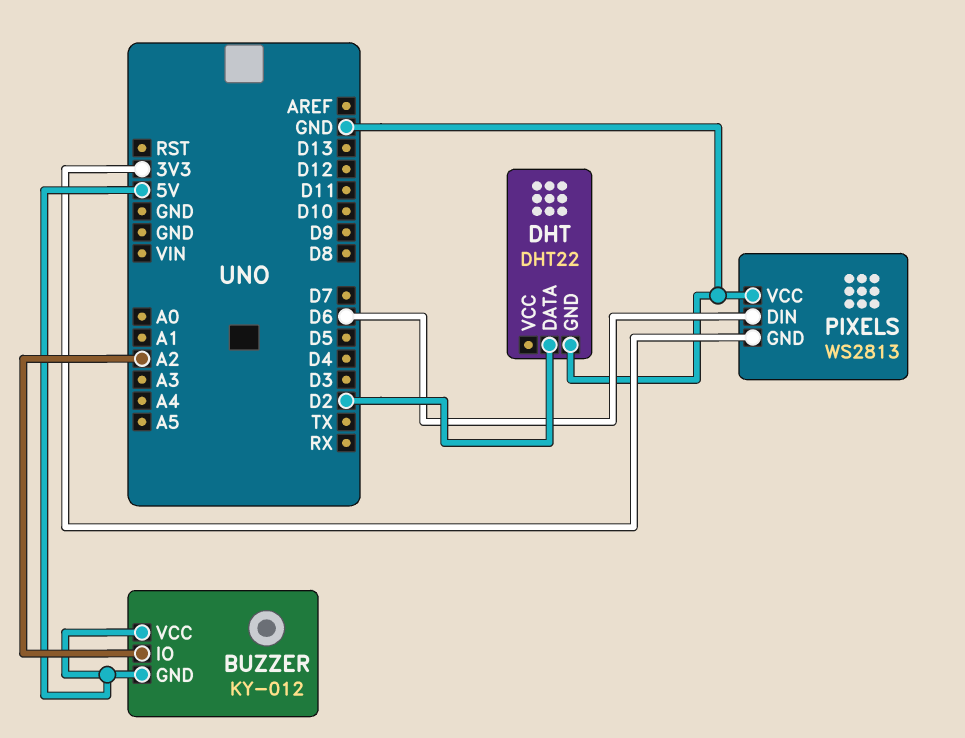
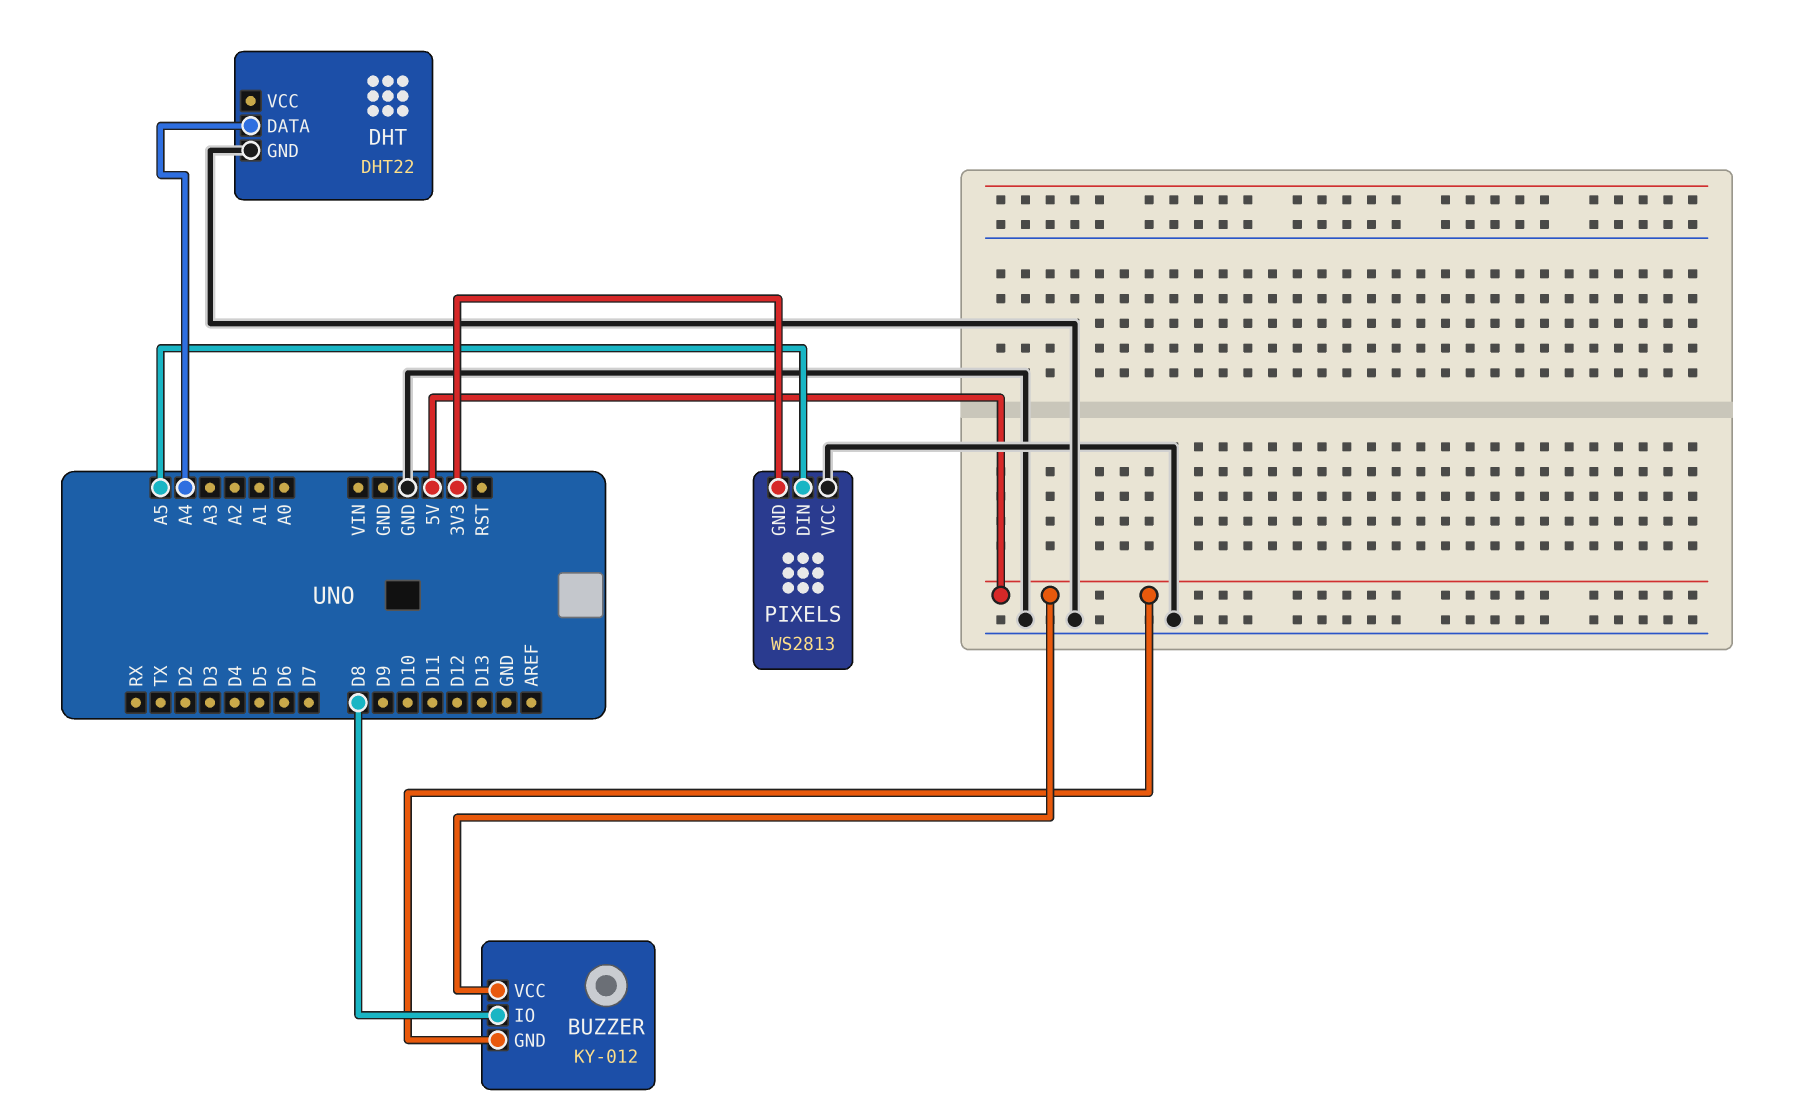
BUZZER pin IO: A2 -> D8
DHT pin DATA: D2 -> A4
PIXELS pin DIN: D6 -> A5

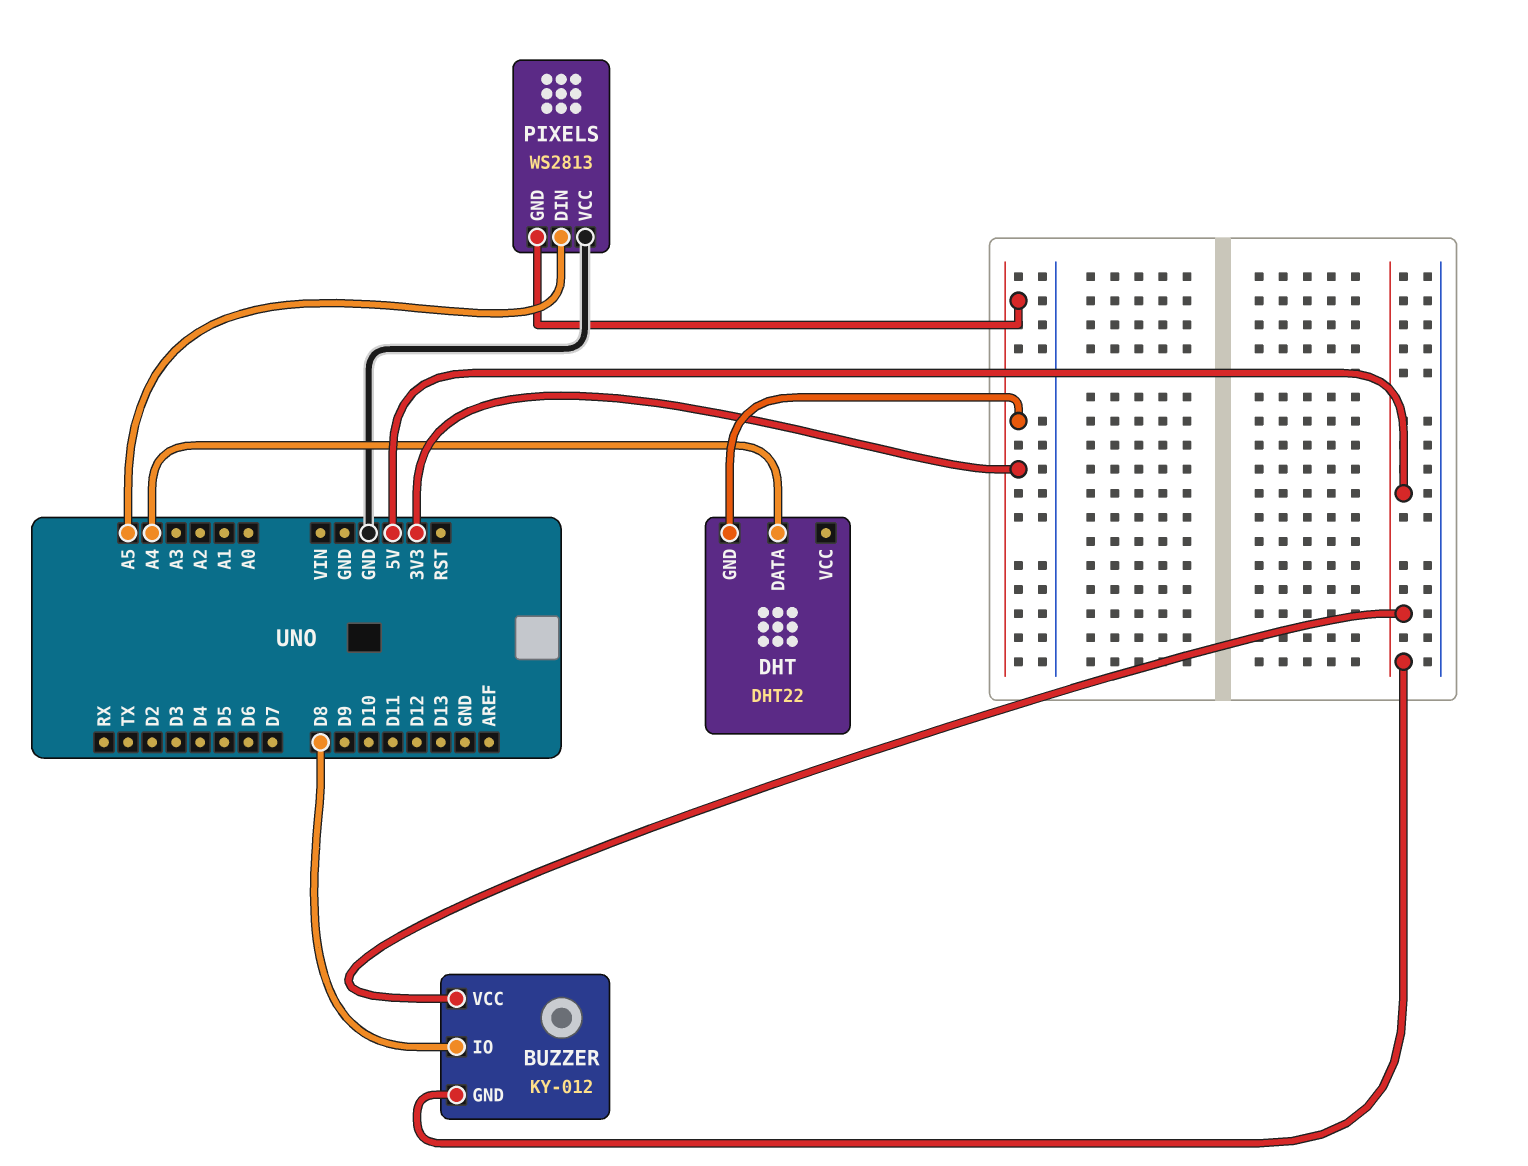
DHT pin GND: GND -> 3V3

